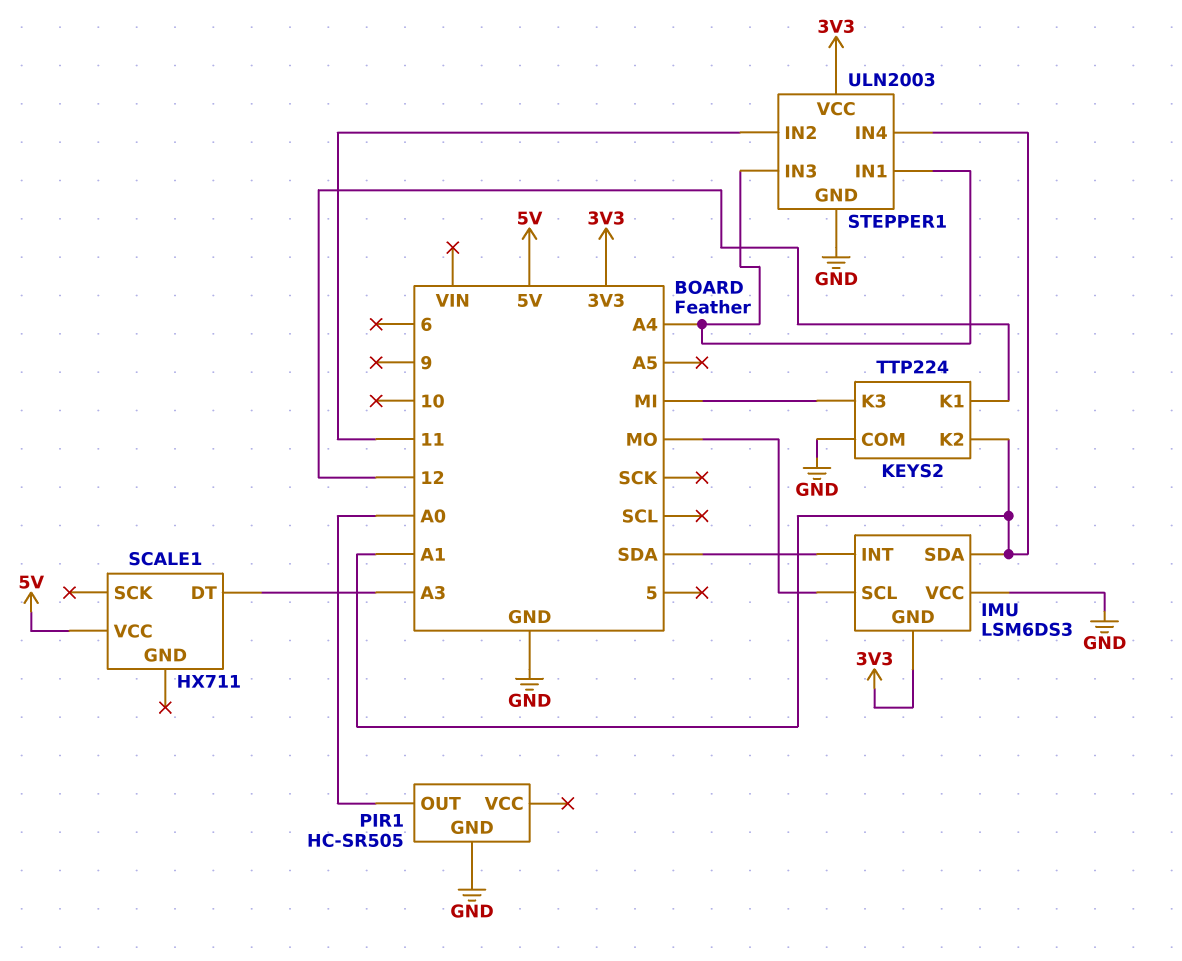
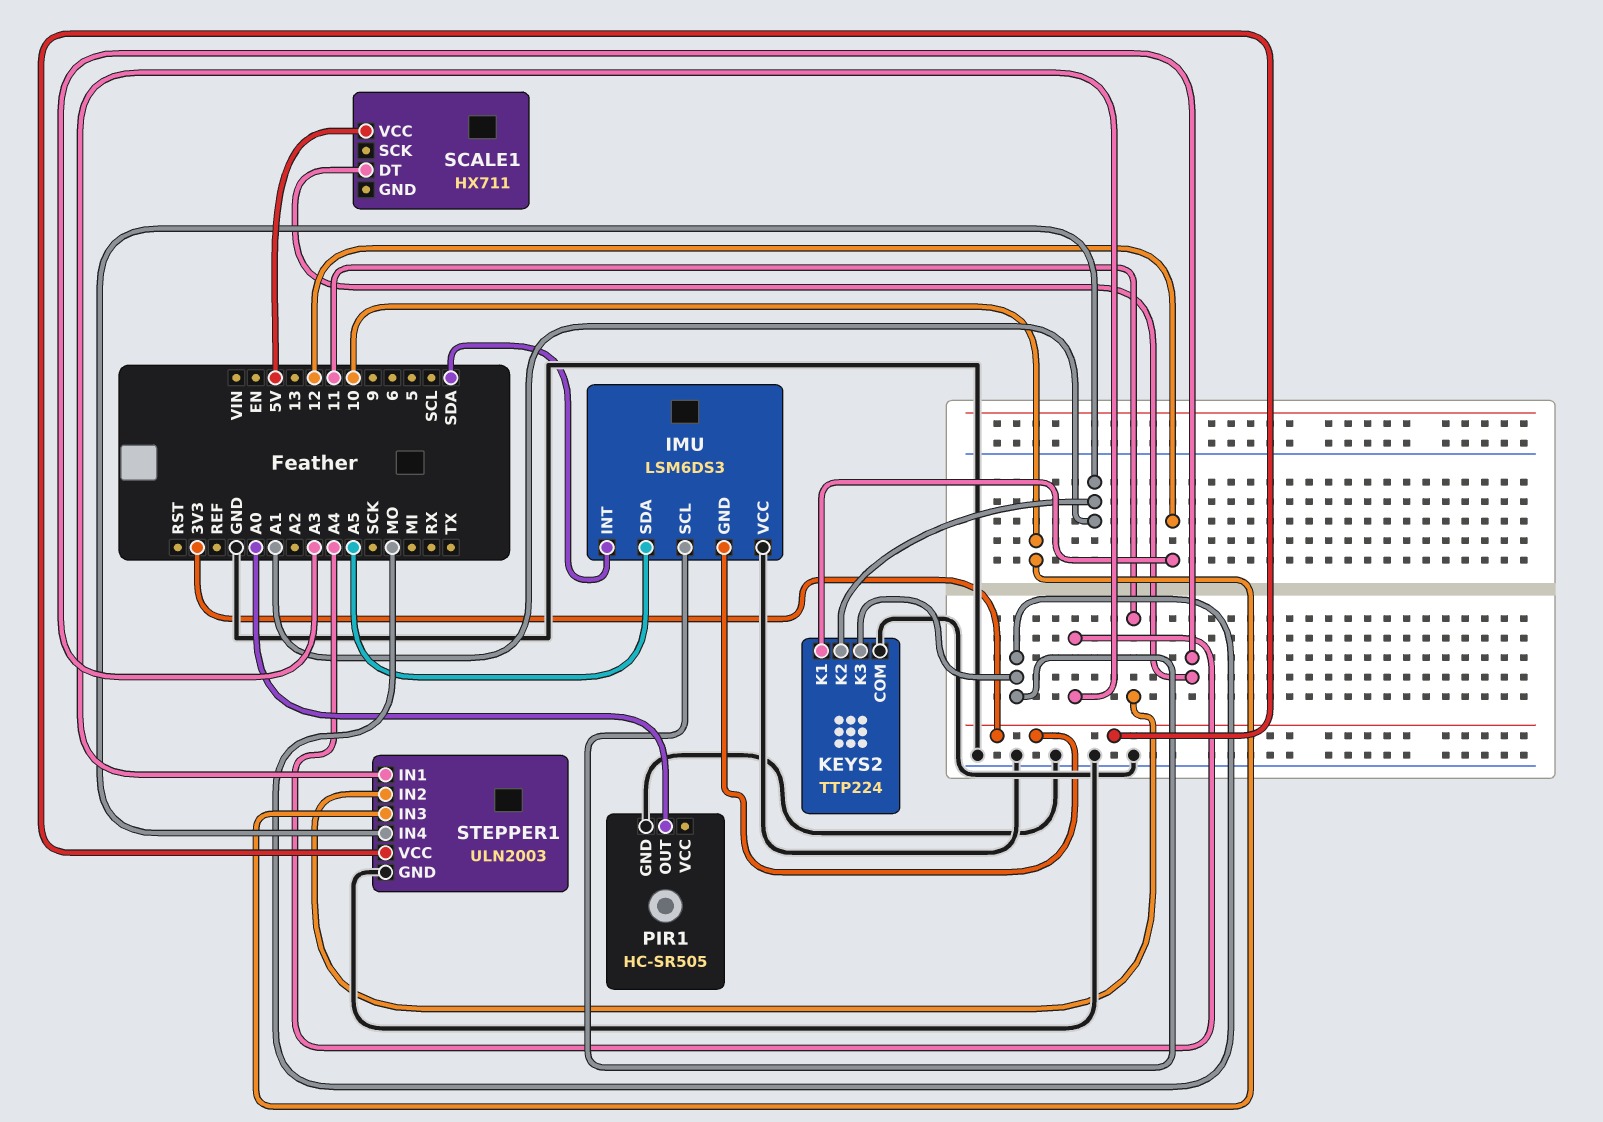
IMU pin SDA: A1 -> A5
KEYS2 pin K3: MI -> MO
STEPPER1 pin IN3: A4 -> 10

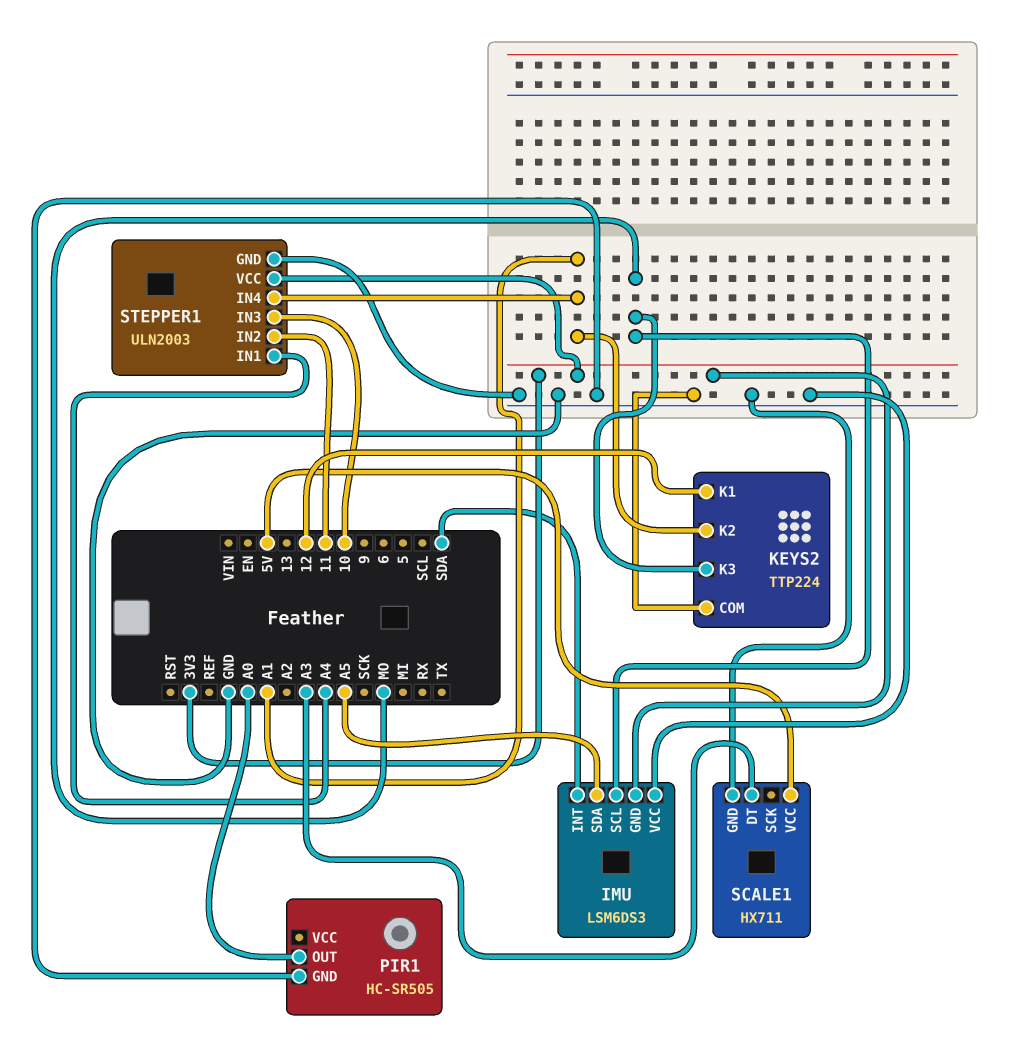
SCALE1 pin GND: none -> GND

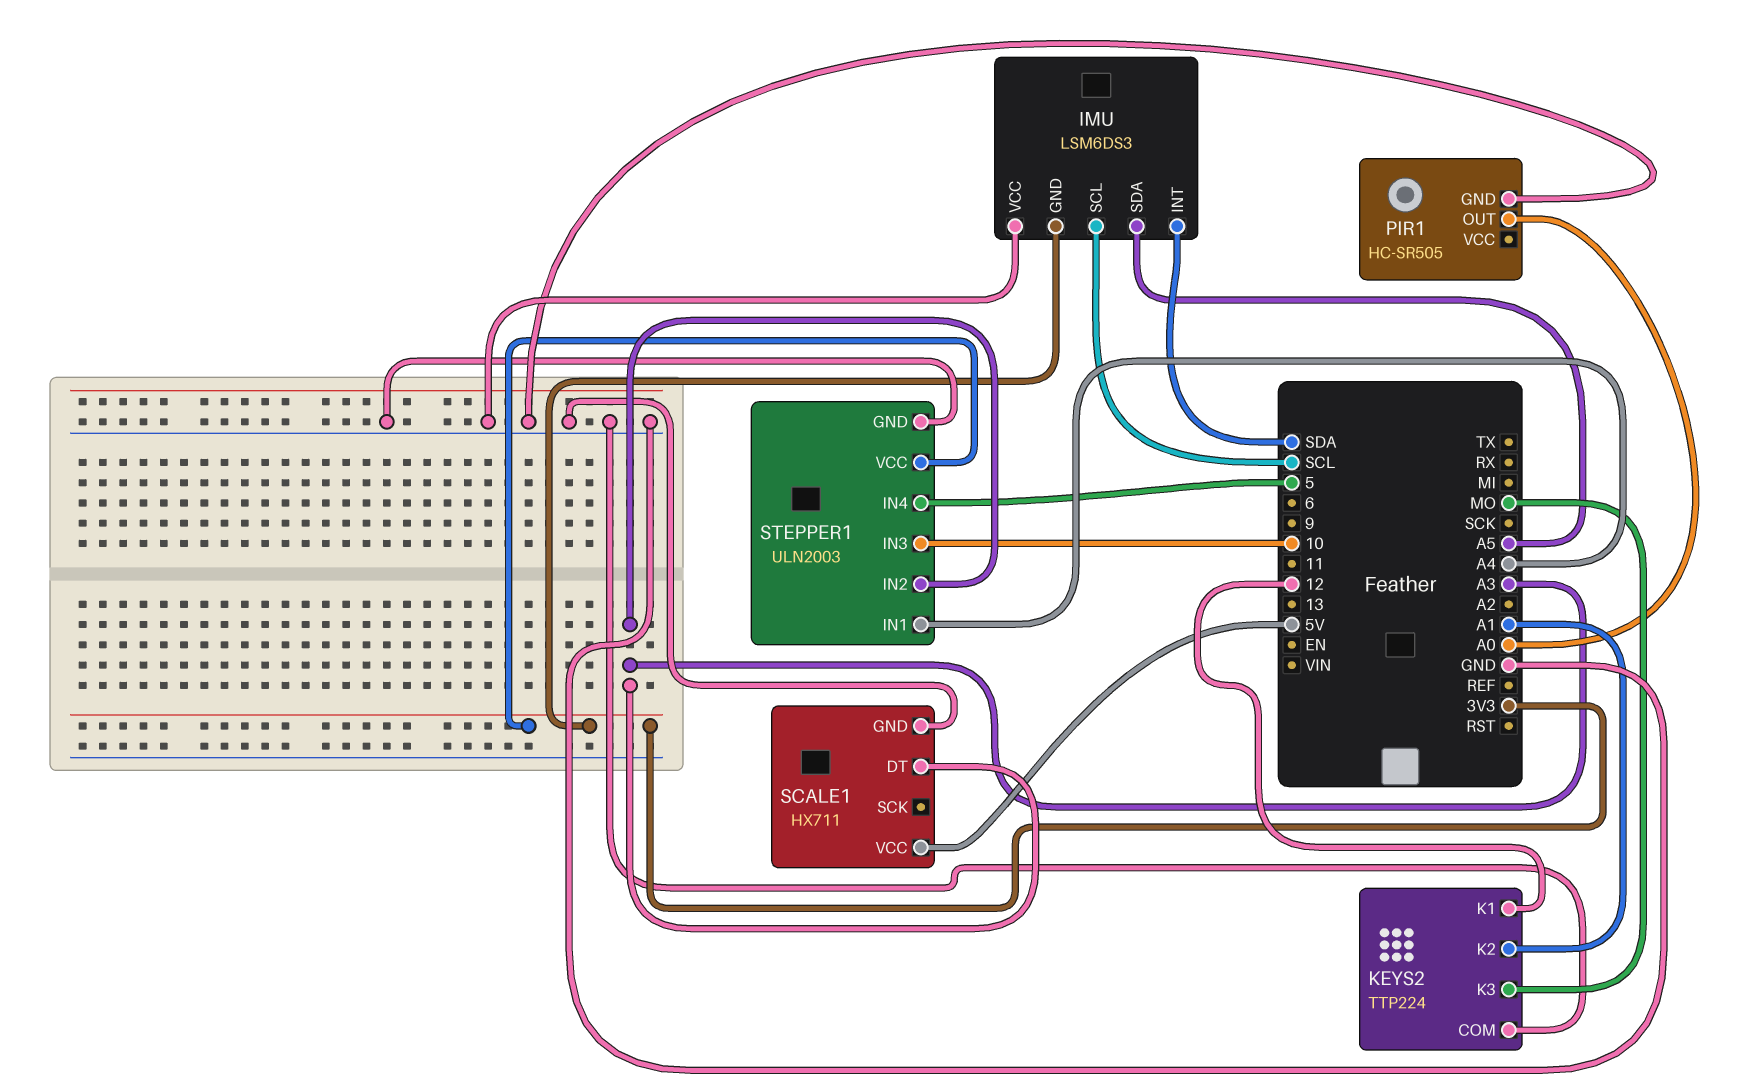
IMU pin SCL: MO -> SCL
STEPPER1 pin IN2: 11 -> A3
STEPPER1 pin IN4: A1 -> 5

